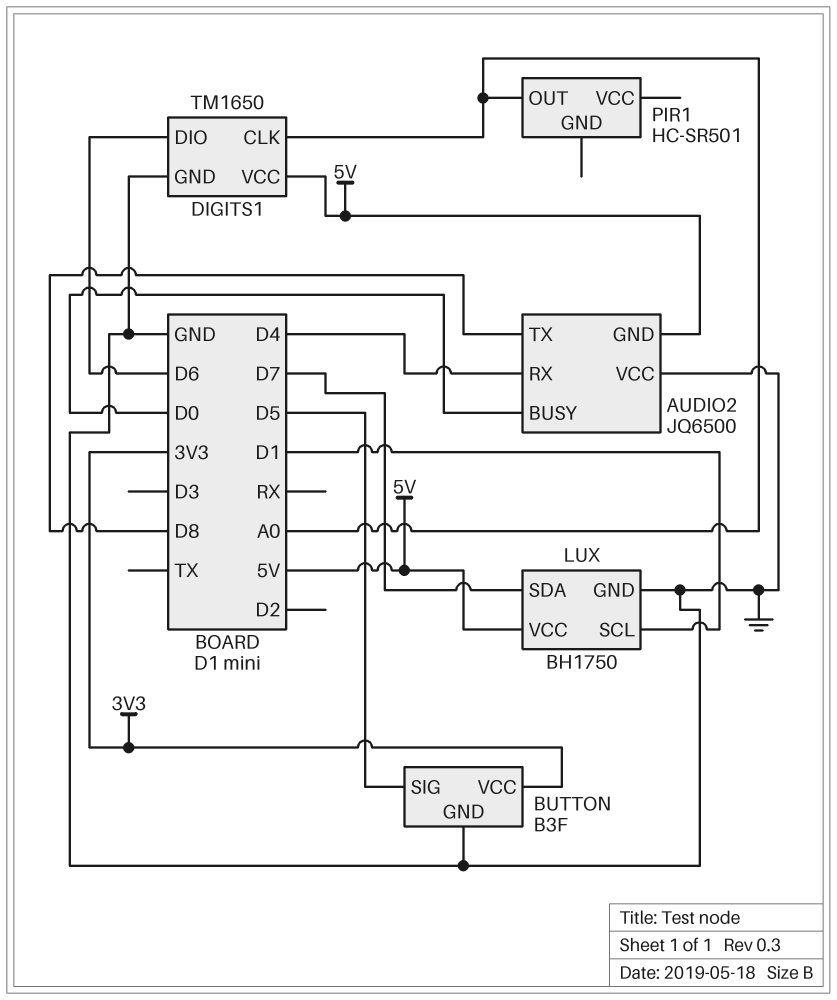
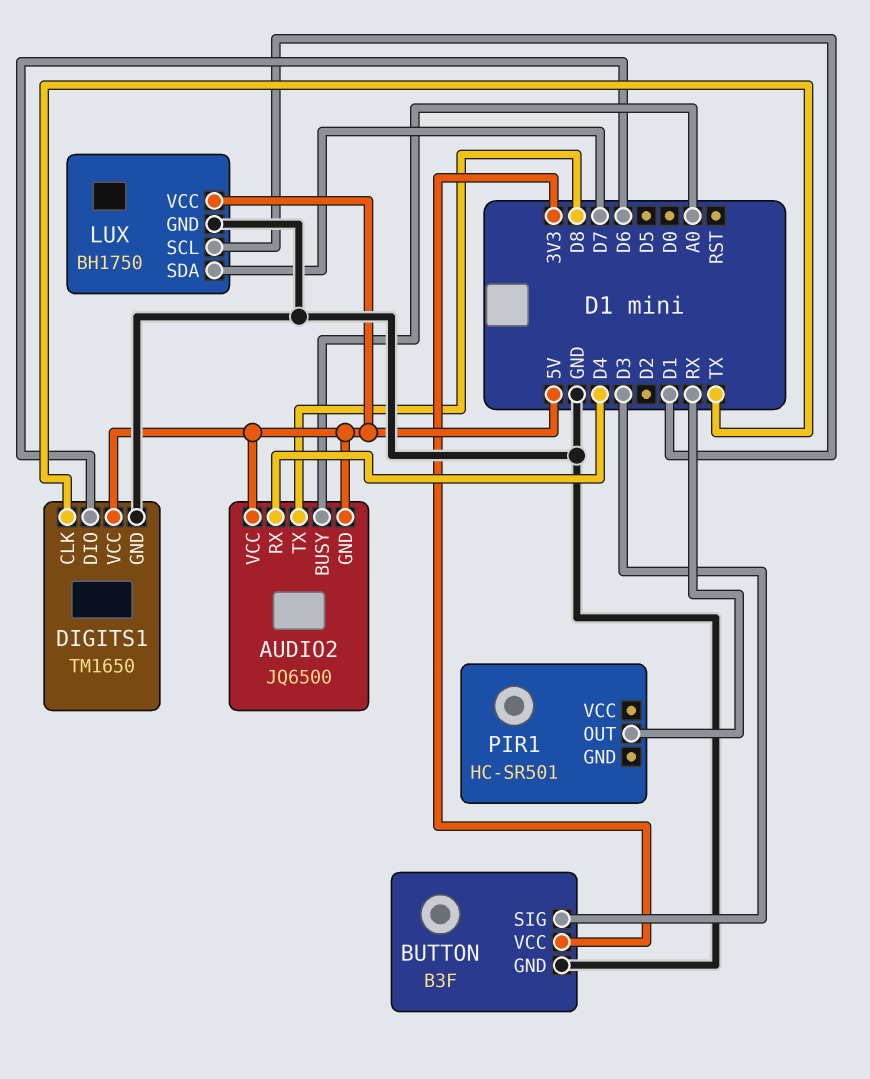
AUDIO2 pin BUSY: D0 -> A0
AUDIO2 pin VCC: GND -> 5V
BUTTON pin SIG: D5 -> D3
DIGITS1 pin CLK: A0 -> TX
PIR1 pin OUT: A0 -> RX

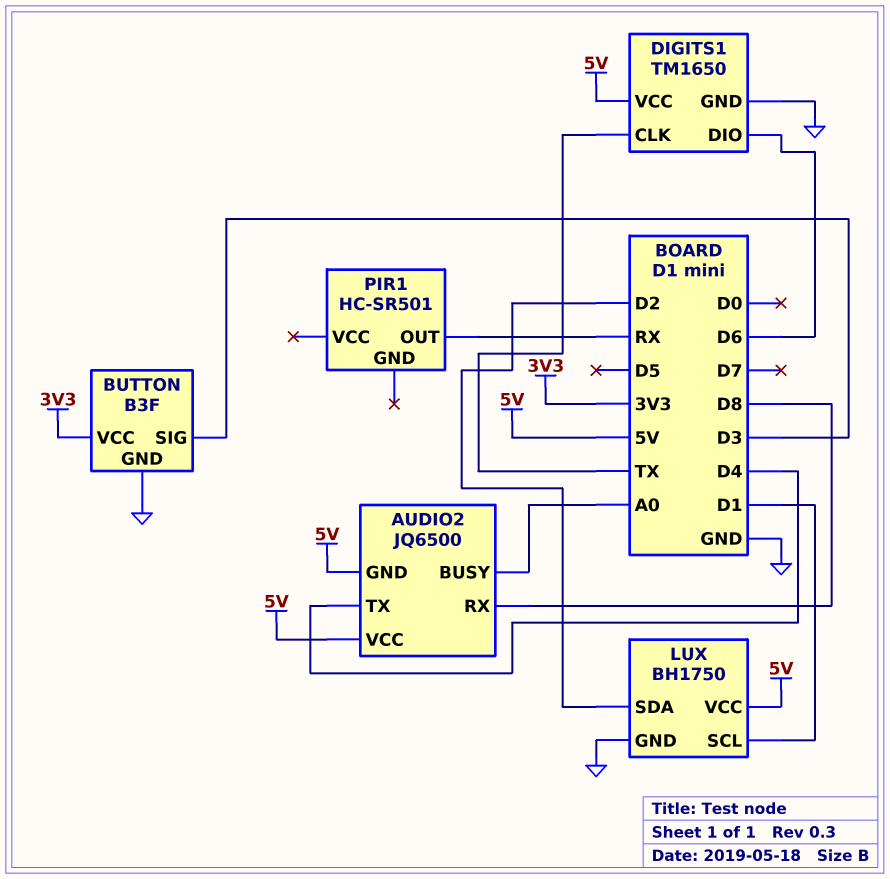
AUDIO2 pin RX: D4 -> D8
AUDIO2 pin TX: D8 -> D4
LUX pin SDA: D7 -> D2

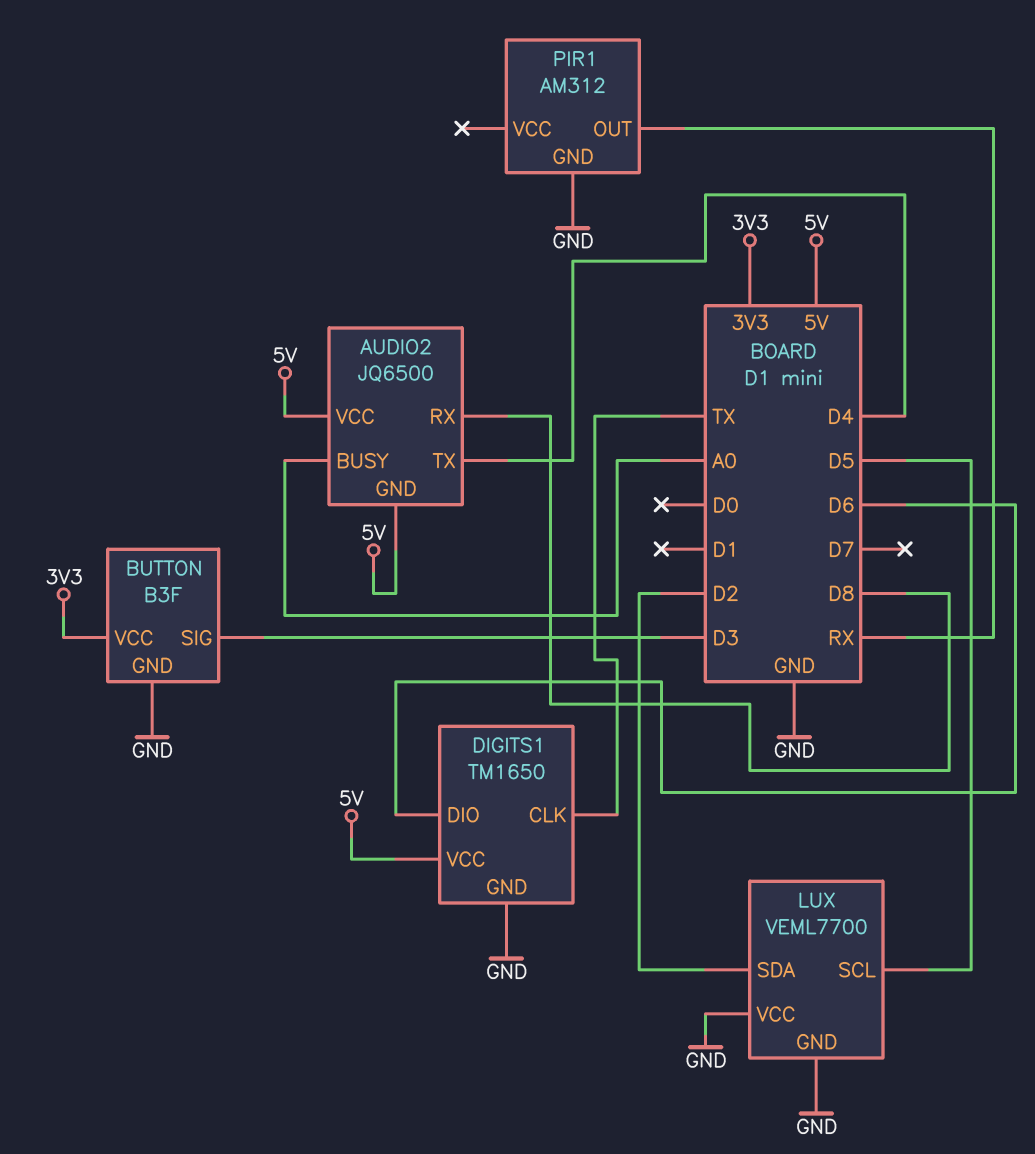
LUX: BH1750 -> VEML7700
LUX pin SCL: D1 -> D5
LUX pin VCC: 5V -> GND
PIR1: HC-SR501 -> AM312
PIR1 pin GND: none -> GND

